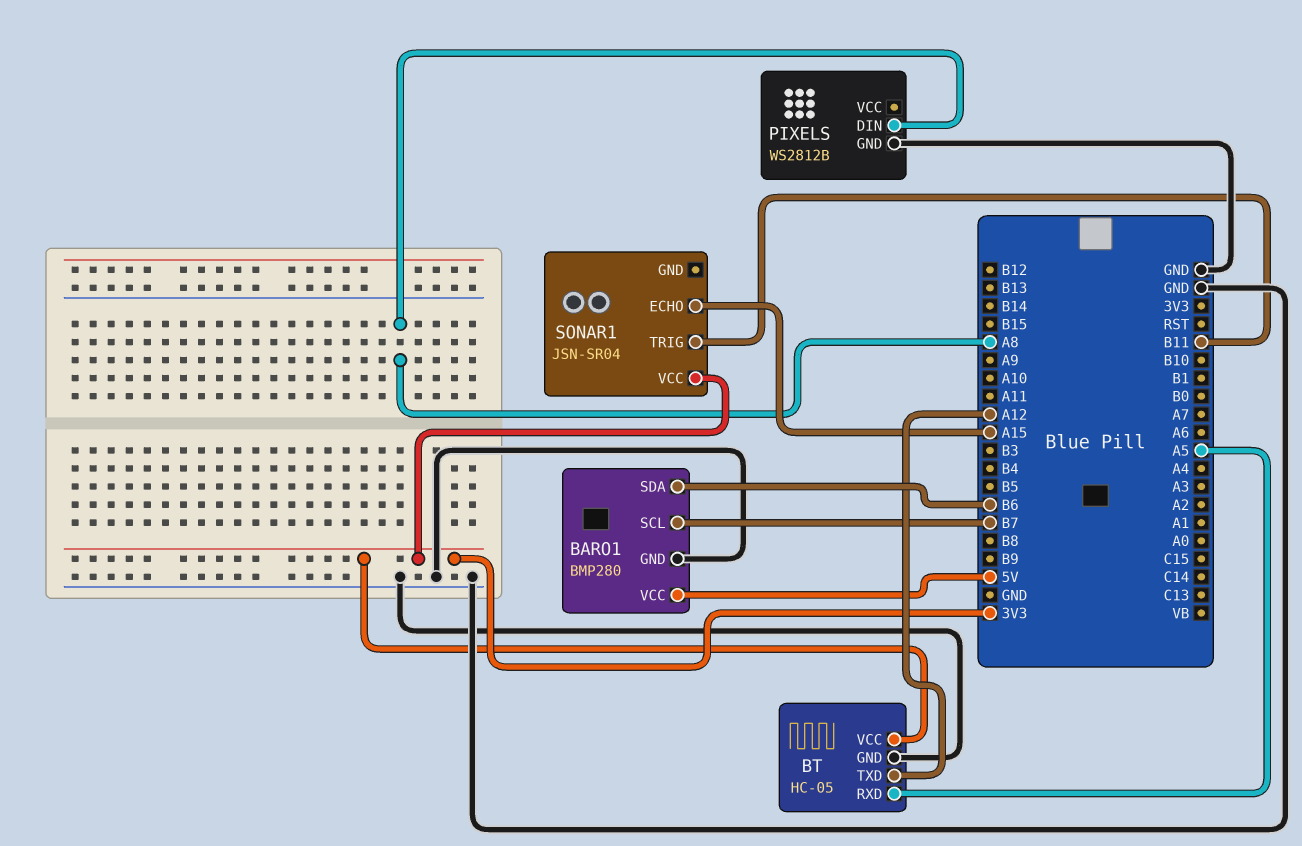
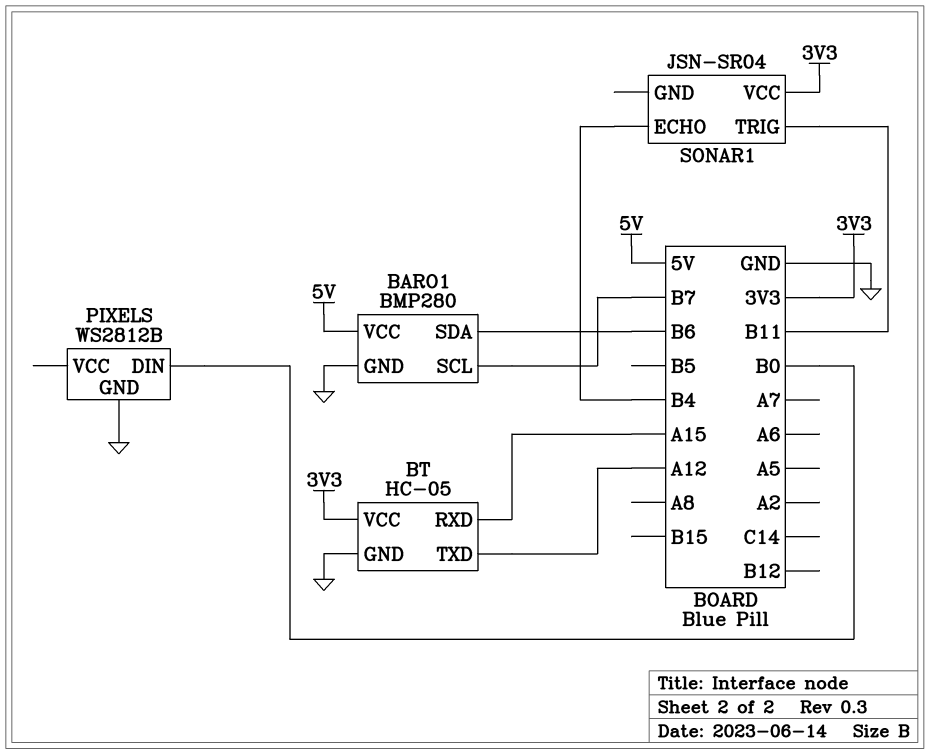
BT pin RXD: A5 -> A15
PIXELS pin DIN: A8 -> B0
SONAR1 pin ECHO: A15 -> B4

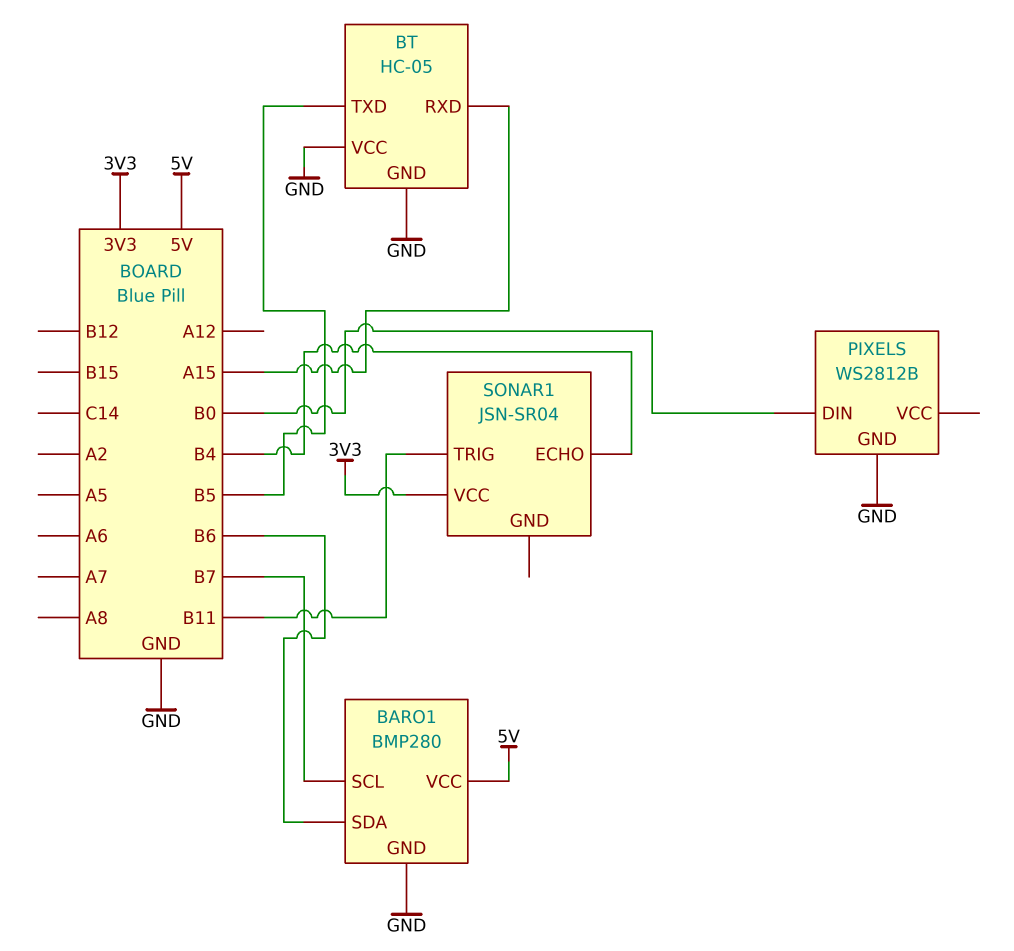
BT pin TXD: A12 -> B5
BT pin VCC: 3V3 -> GND

